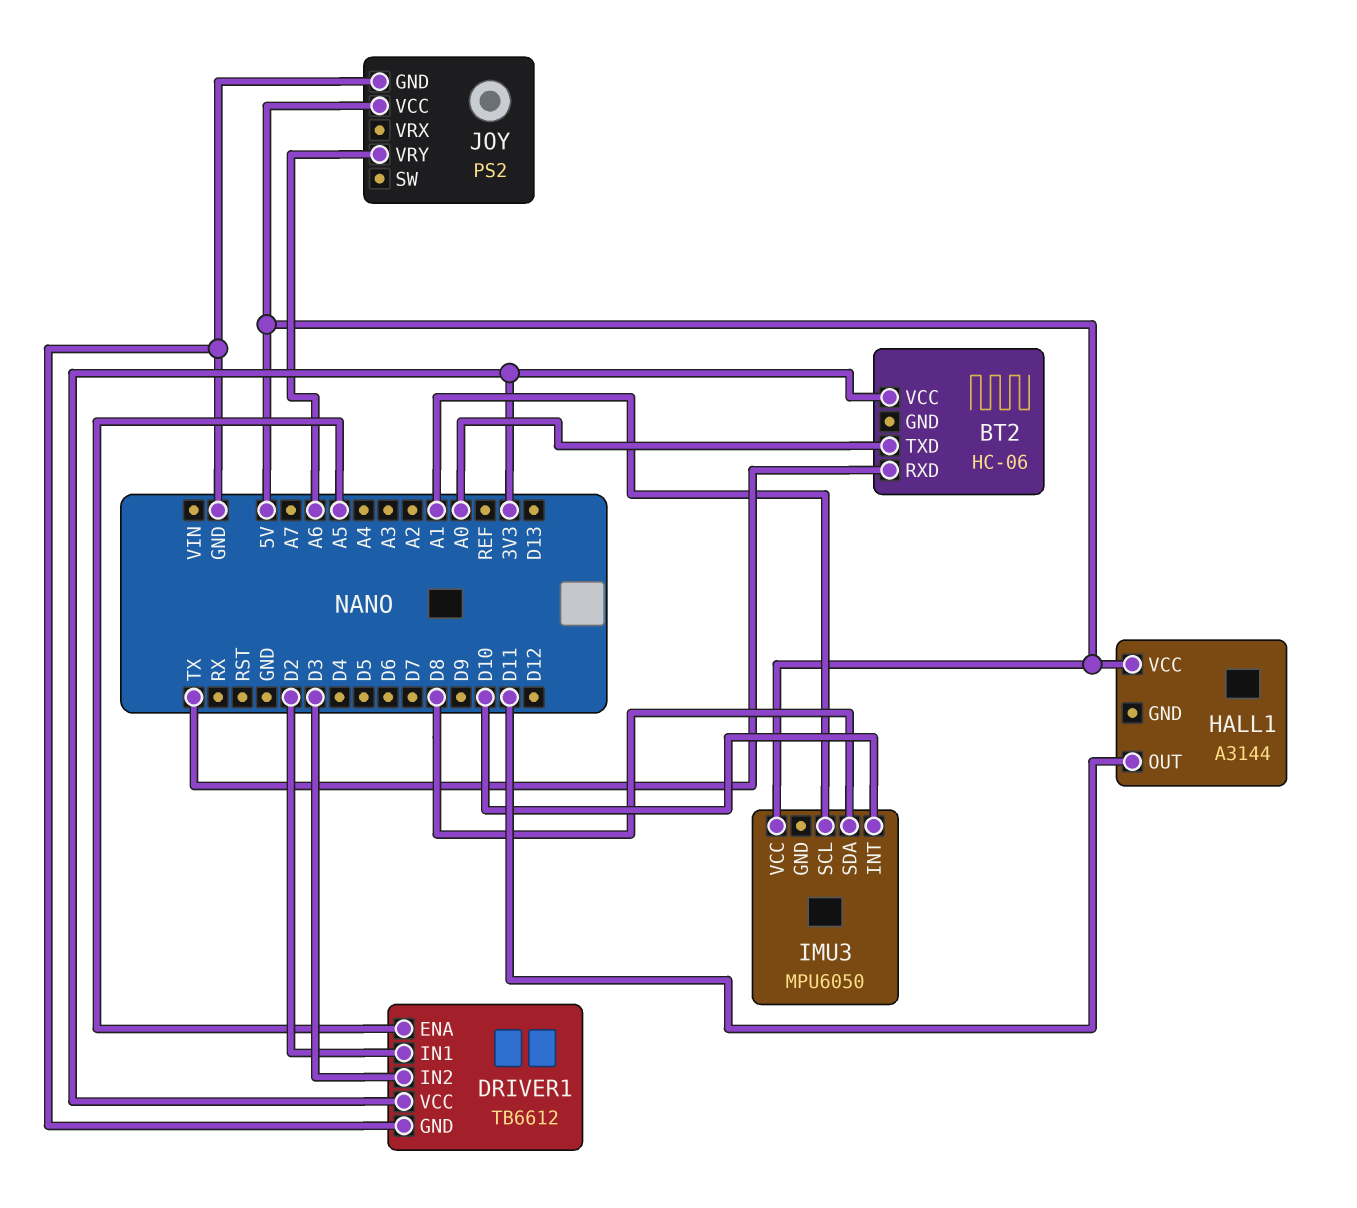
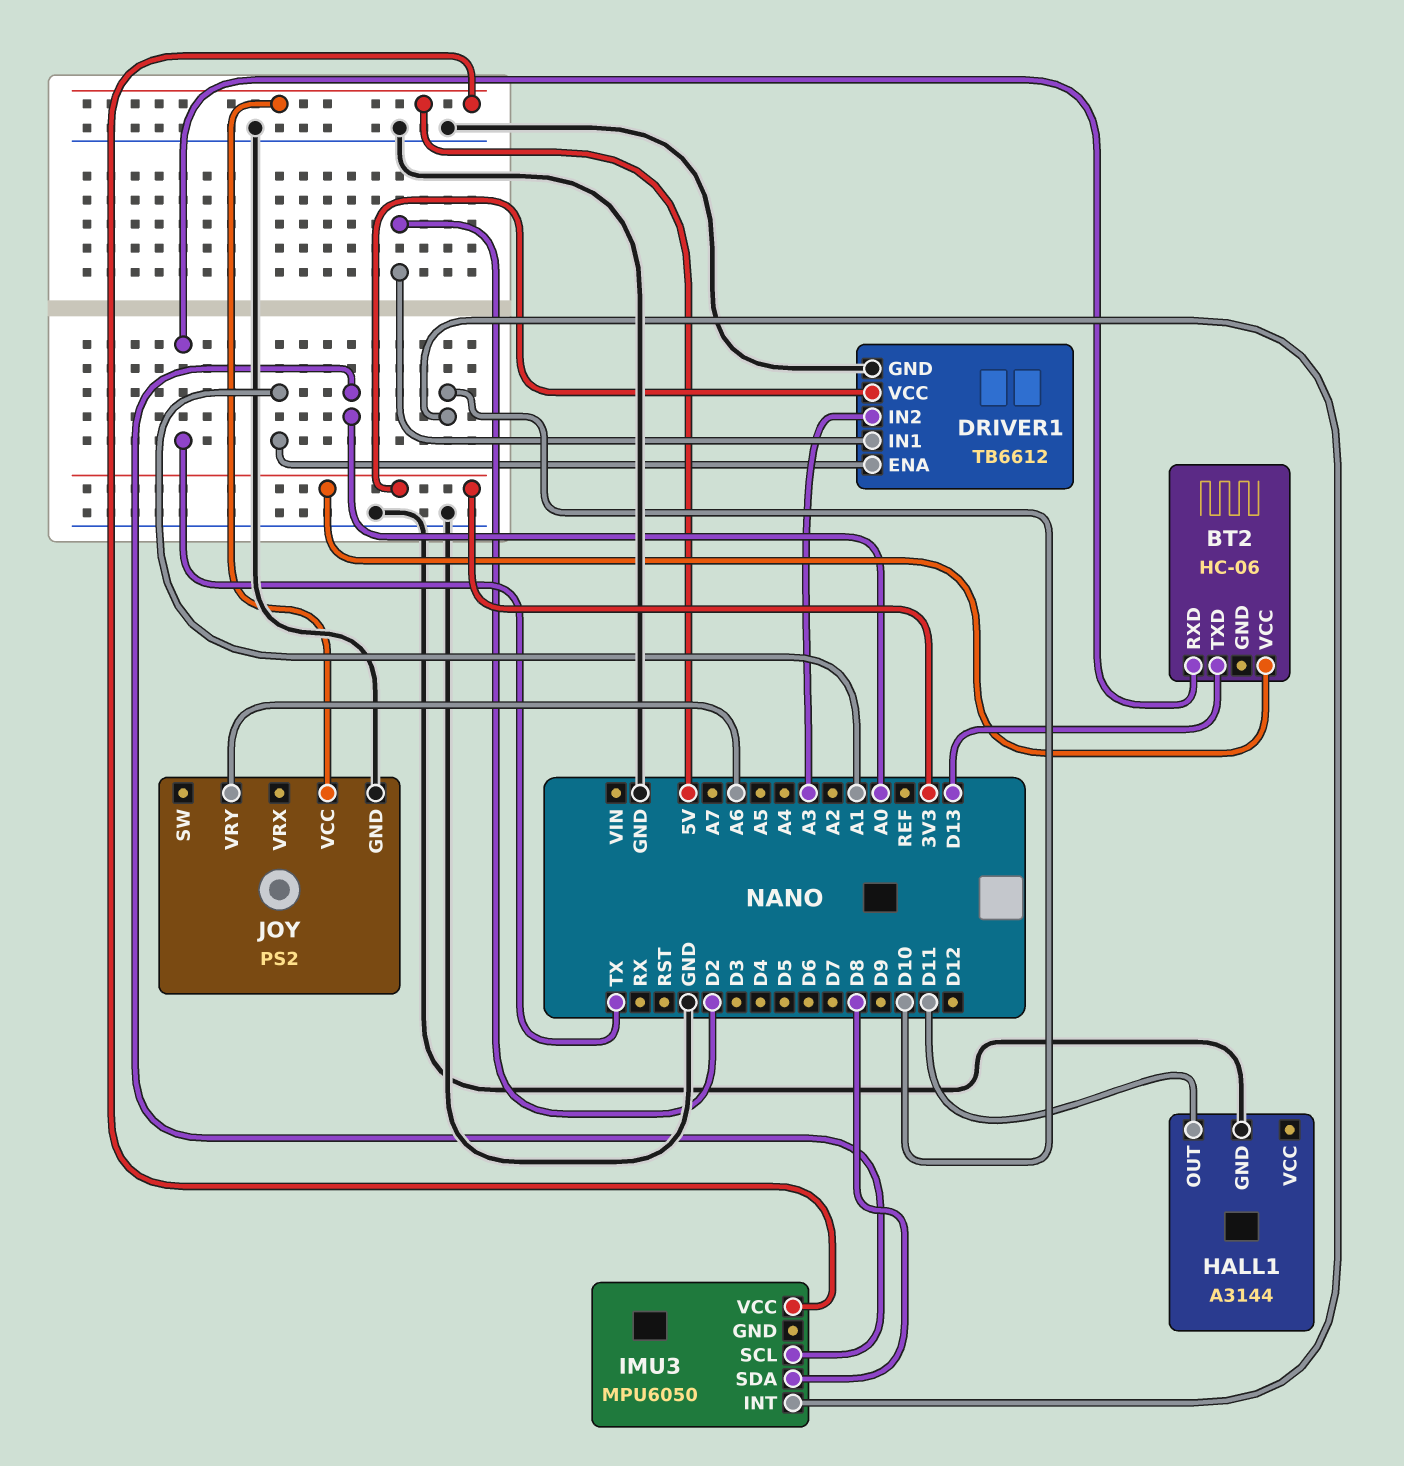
BT2 pin TXD: A0 -> D13
DRIVER1 pin ENA: A5 -> A1
DRIVER1 pin IN2: D3 -> A3
HALL1 pin GND: none -> GND
HALL1 pin VCC: 5V -> none
IMU3 pin SCL: A1 -> A0

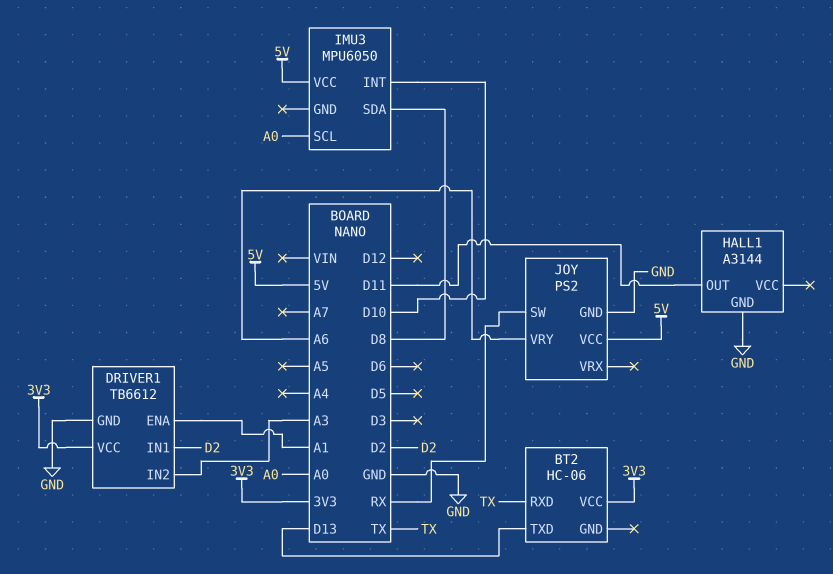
JOY pin SW: none -> RX

